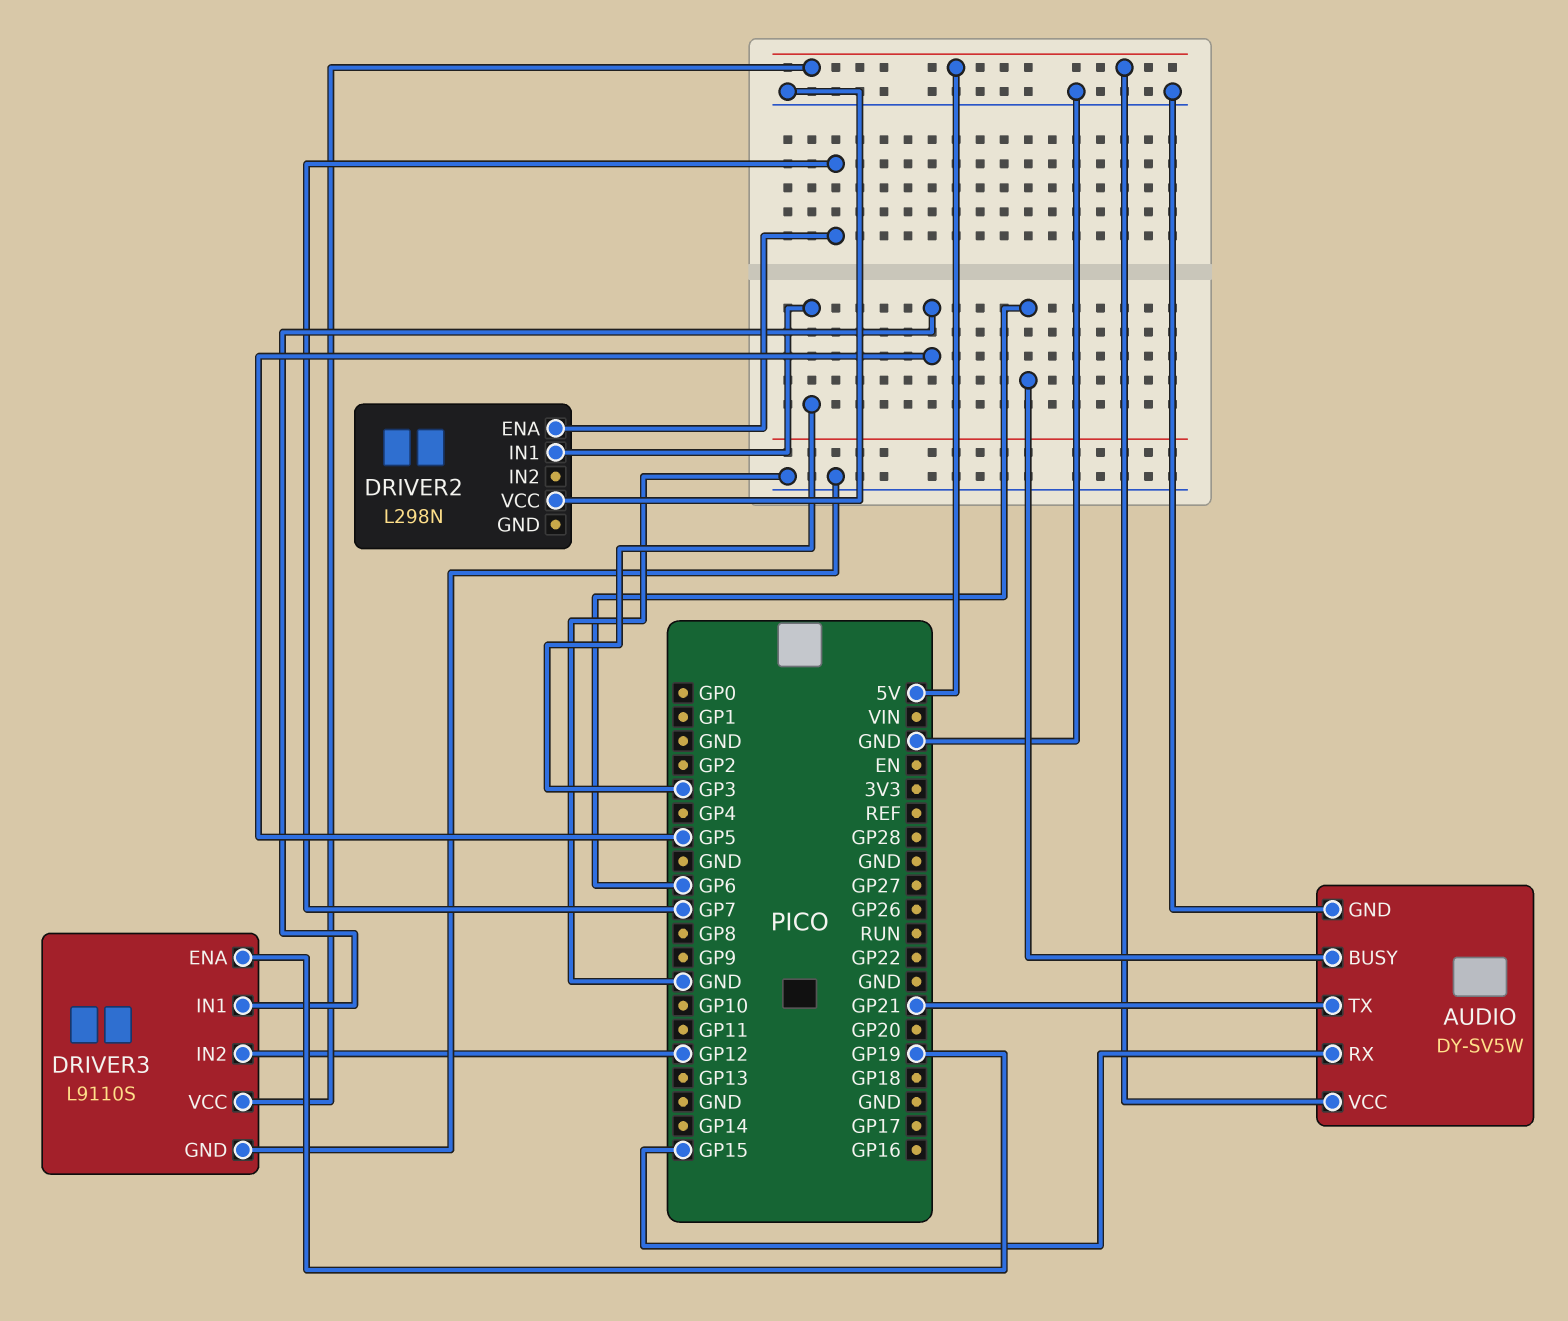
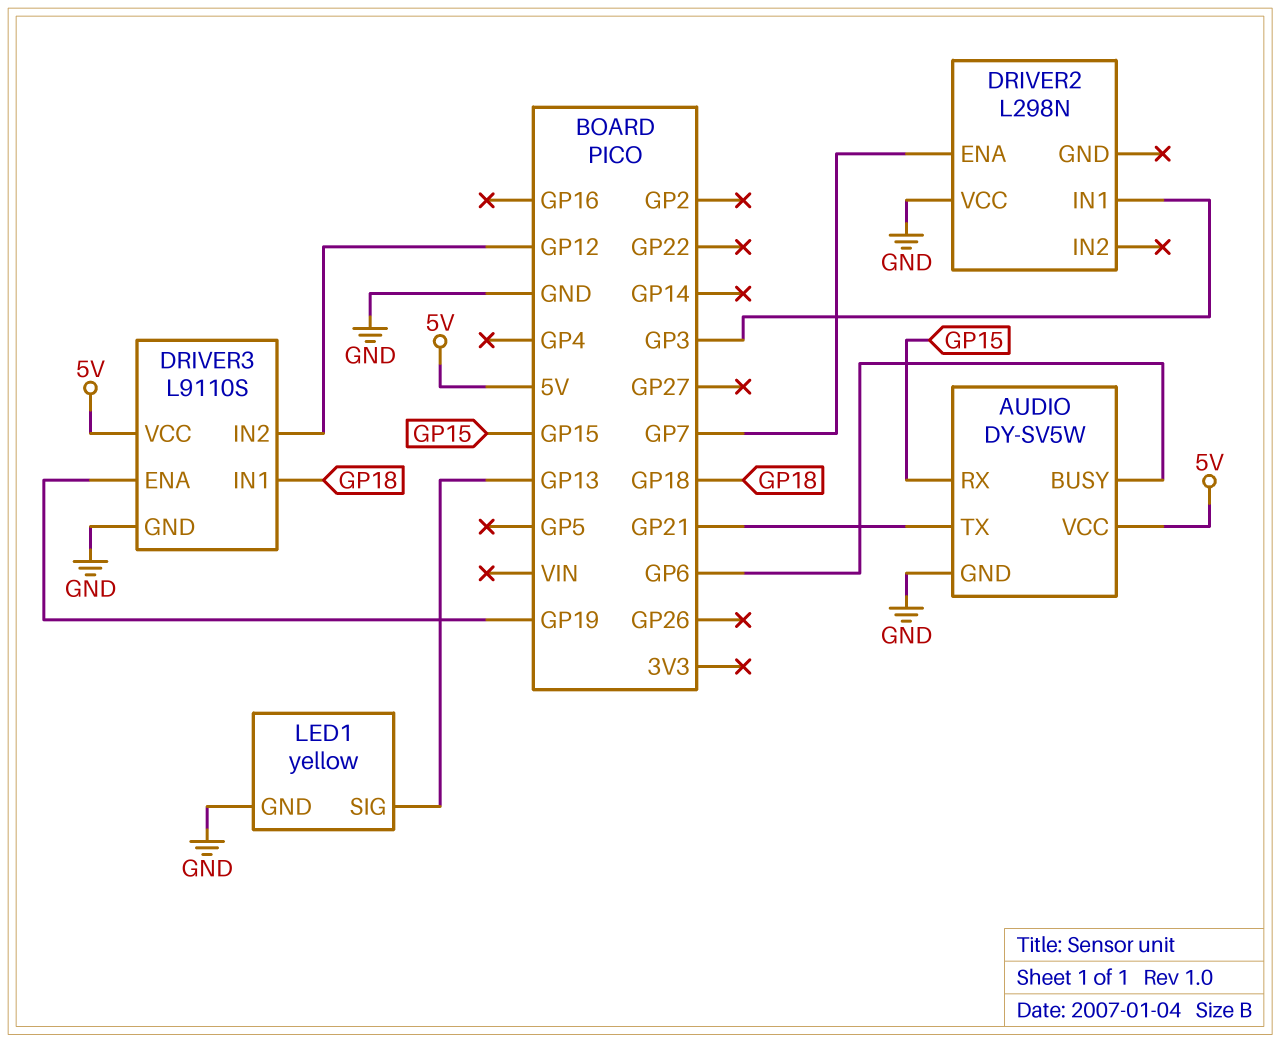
DRIVER3 pin IN1: GP5 -> GP18
LED1: none -> yellow
LED1 pin GND: none -> GND
LED1 pin SIG: none -> GP13

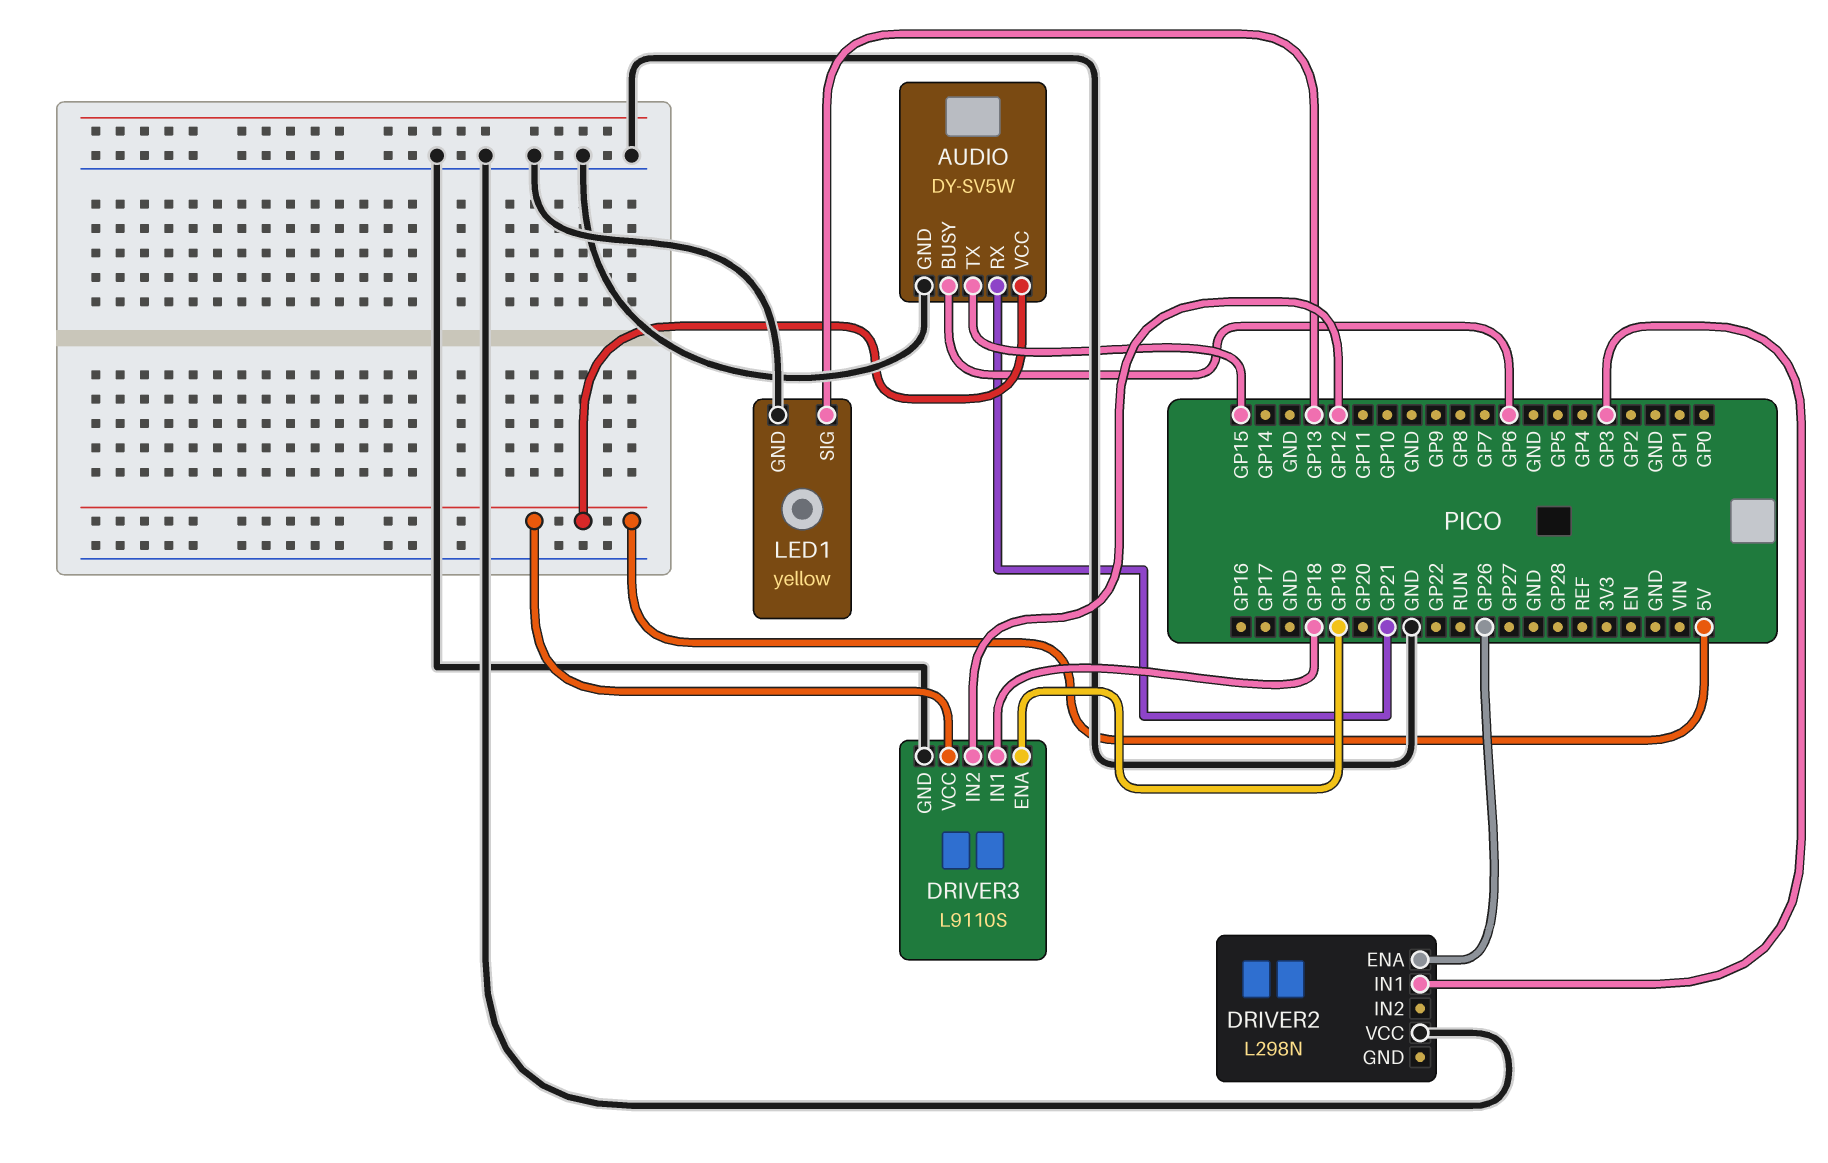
AUDIO pin RX: GP15 -> GP21
AUDIO pin TX: GP21 -> GP15
DRIVER2 pin ENA: GP7 -> GP26

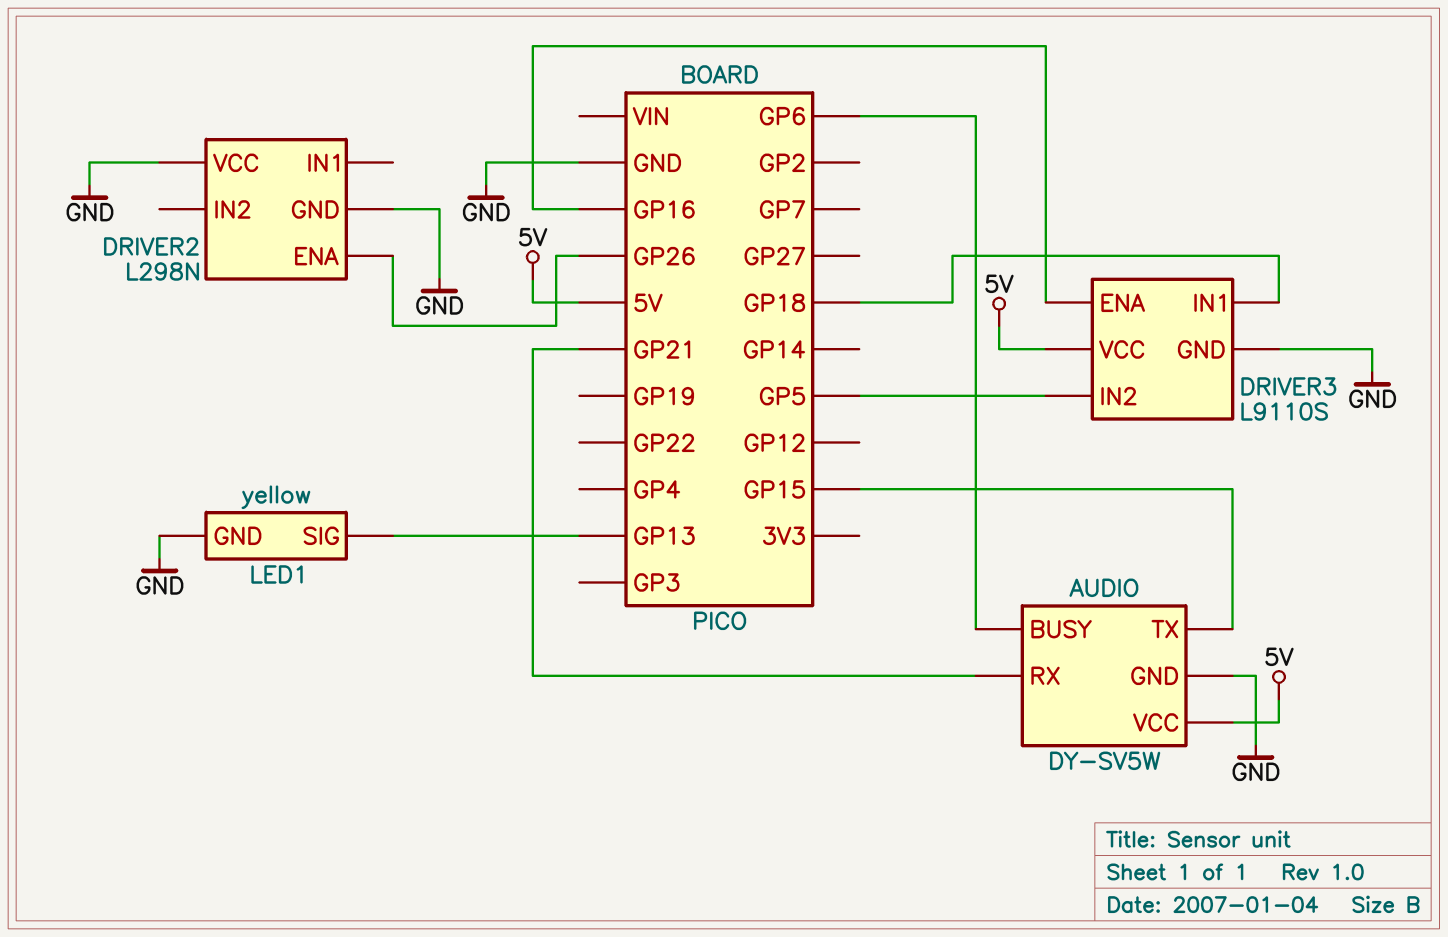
DRIVER2 pin GND: none -> GND
DRIVER2 pin IN1: GP3 -> none
DRIVER3 pin ENA: GP19 -> GP16
DRIVER3 pin IN2: GP12 -> GP5

